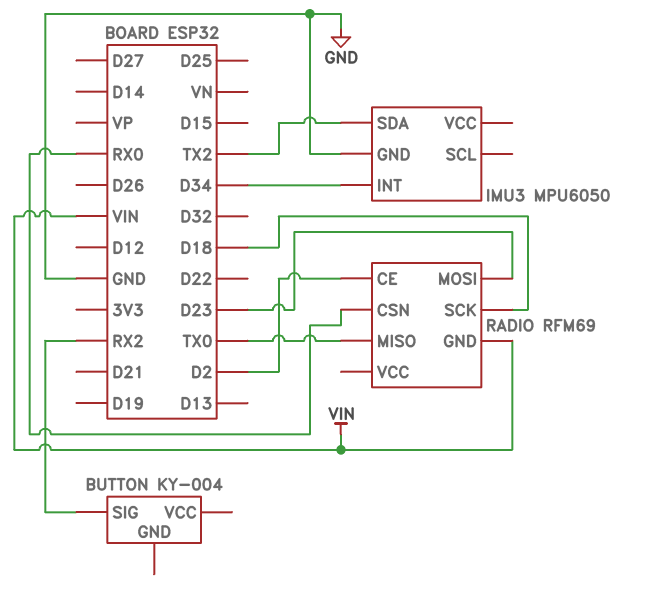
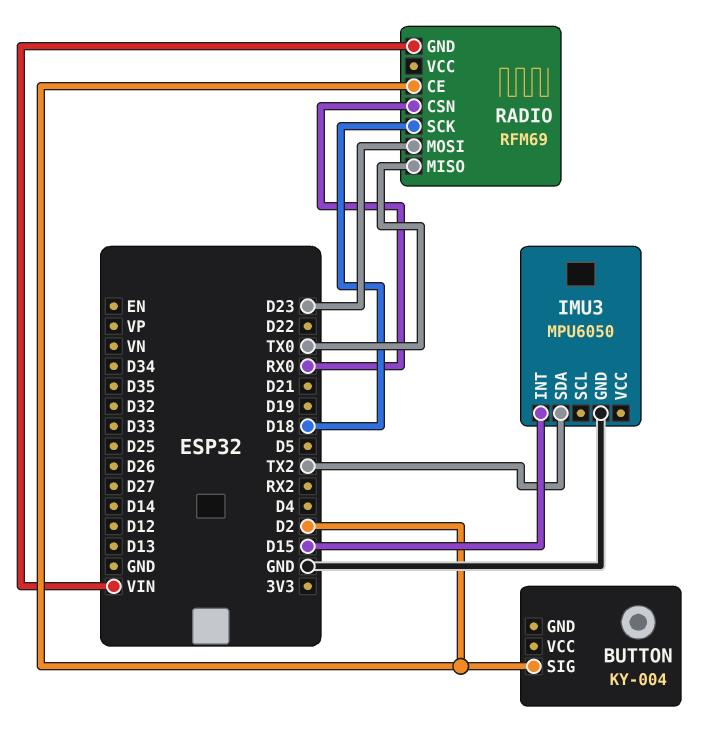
BUTTON pin SIG: RX2 -> D2
IMU3 pin INT: D34 -> D15

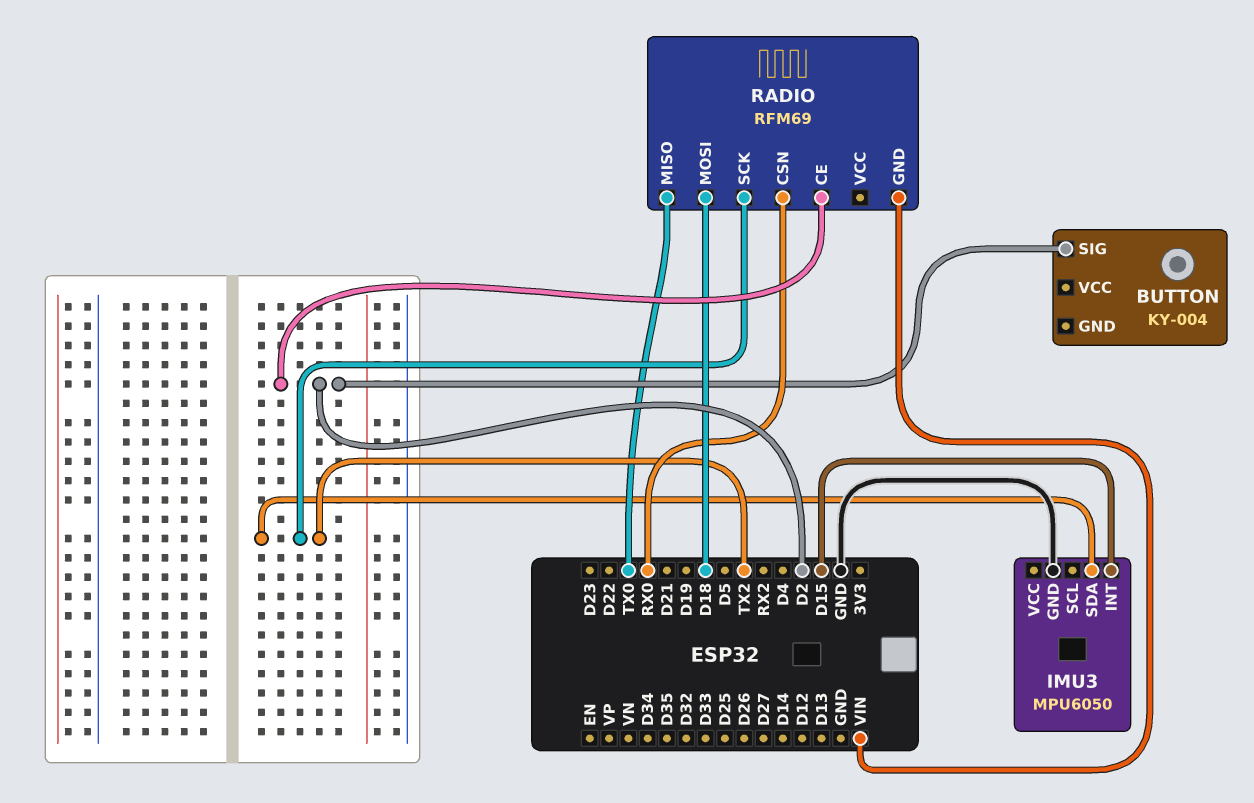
RADIO pin MOSI: D23 -> D18
RADIO pin SCK: D18 -> TX2

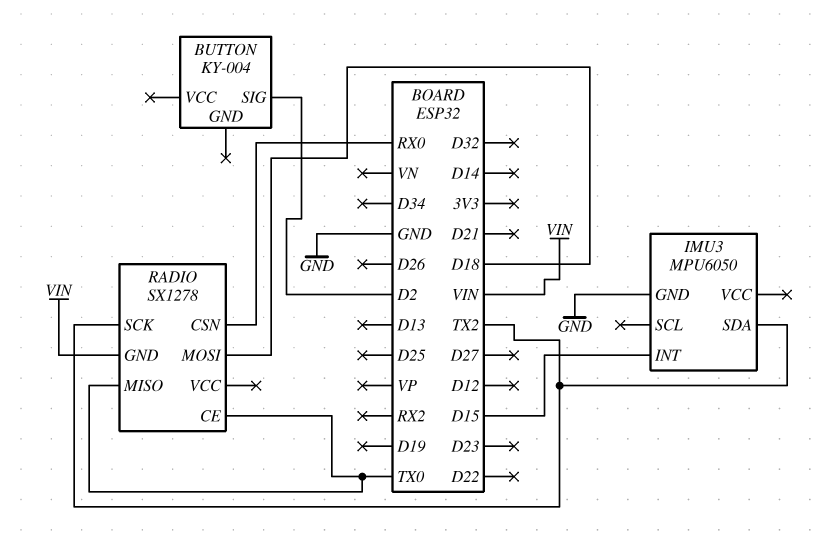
RADIO: RFM69 -> SX1278
RADIO pin CE: D2 -> TX0

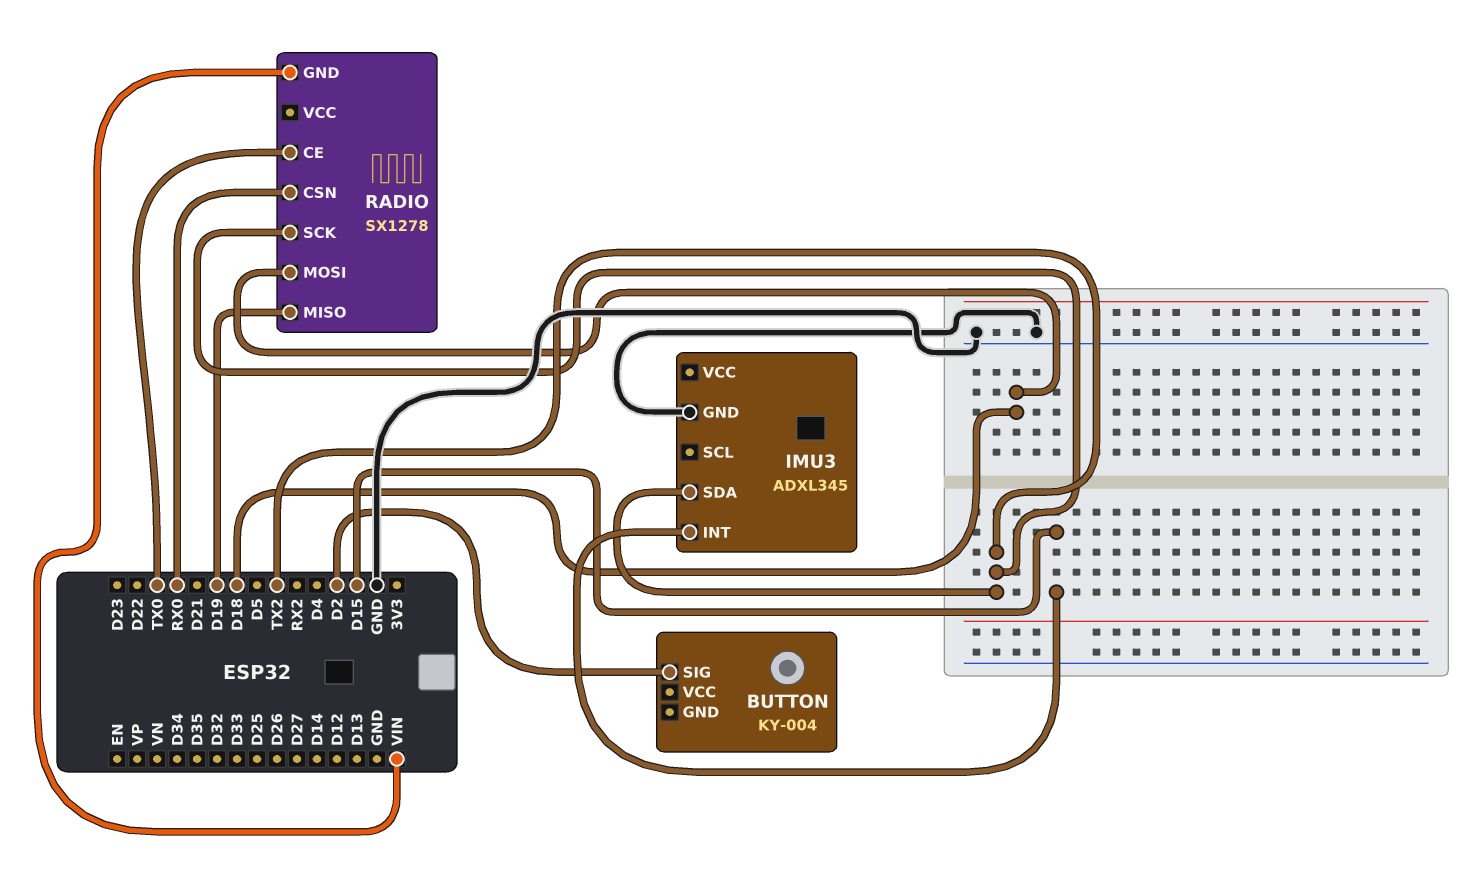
IMU3: MPU6050 -> ADXL345
RADIO pin MISO: TX0 -> D19

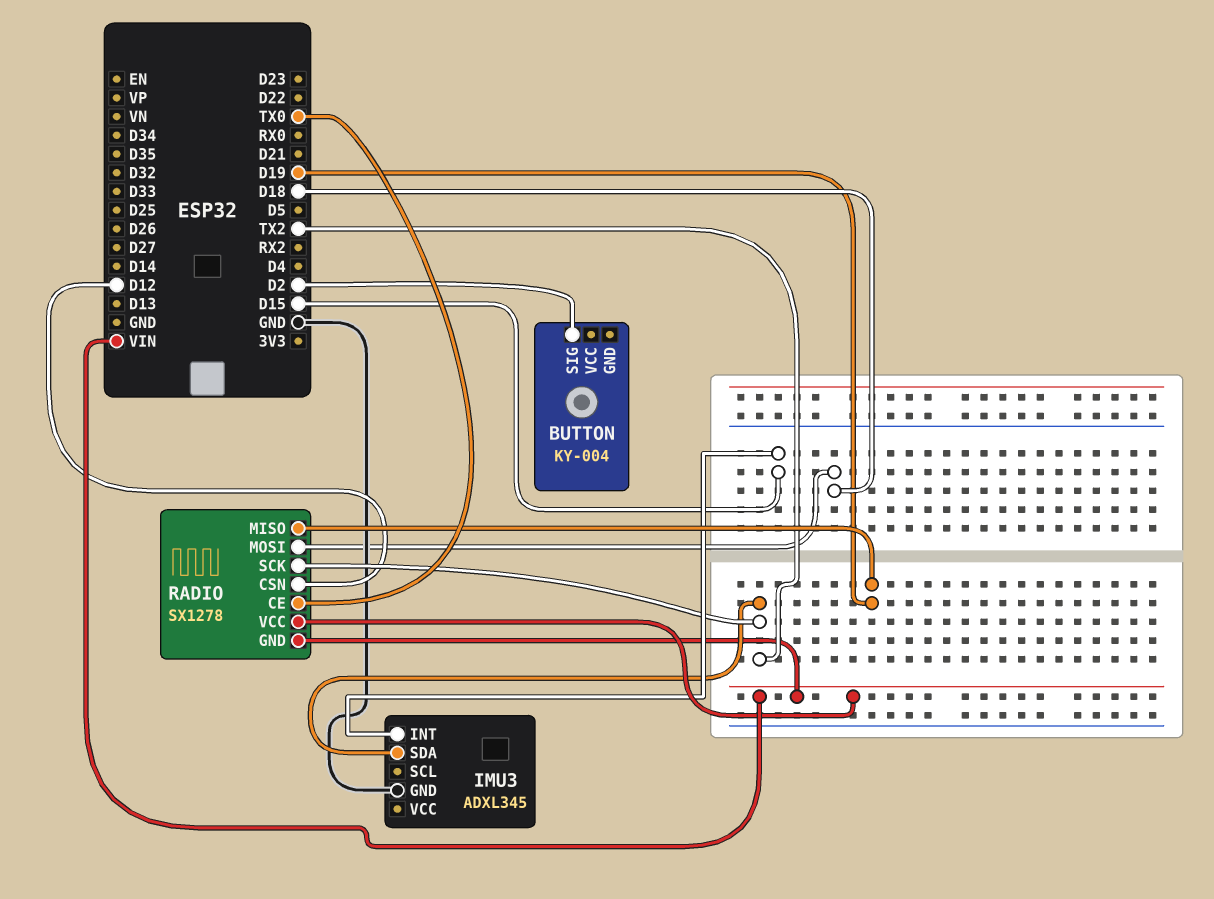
RADIO pin CSN: RX0 -> D12
RADIO pin VCC: none -> VIN

